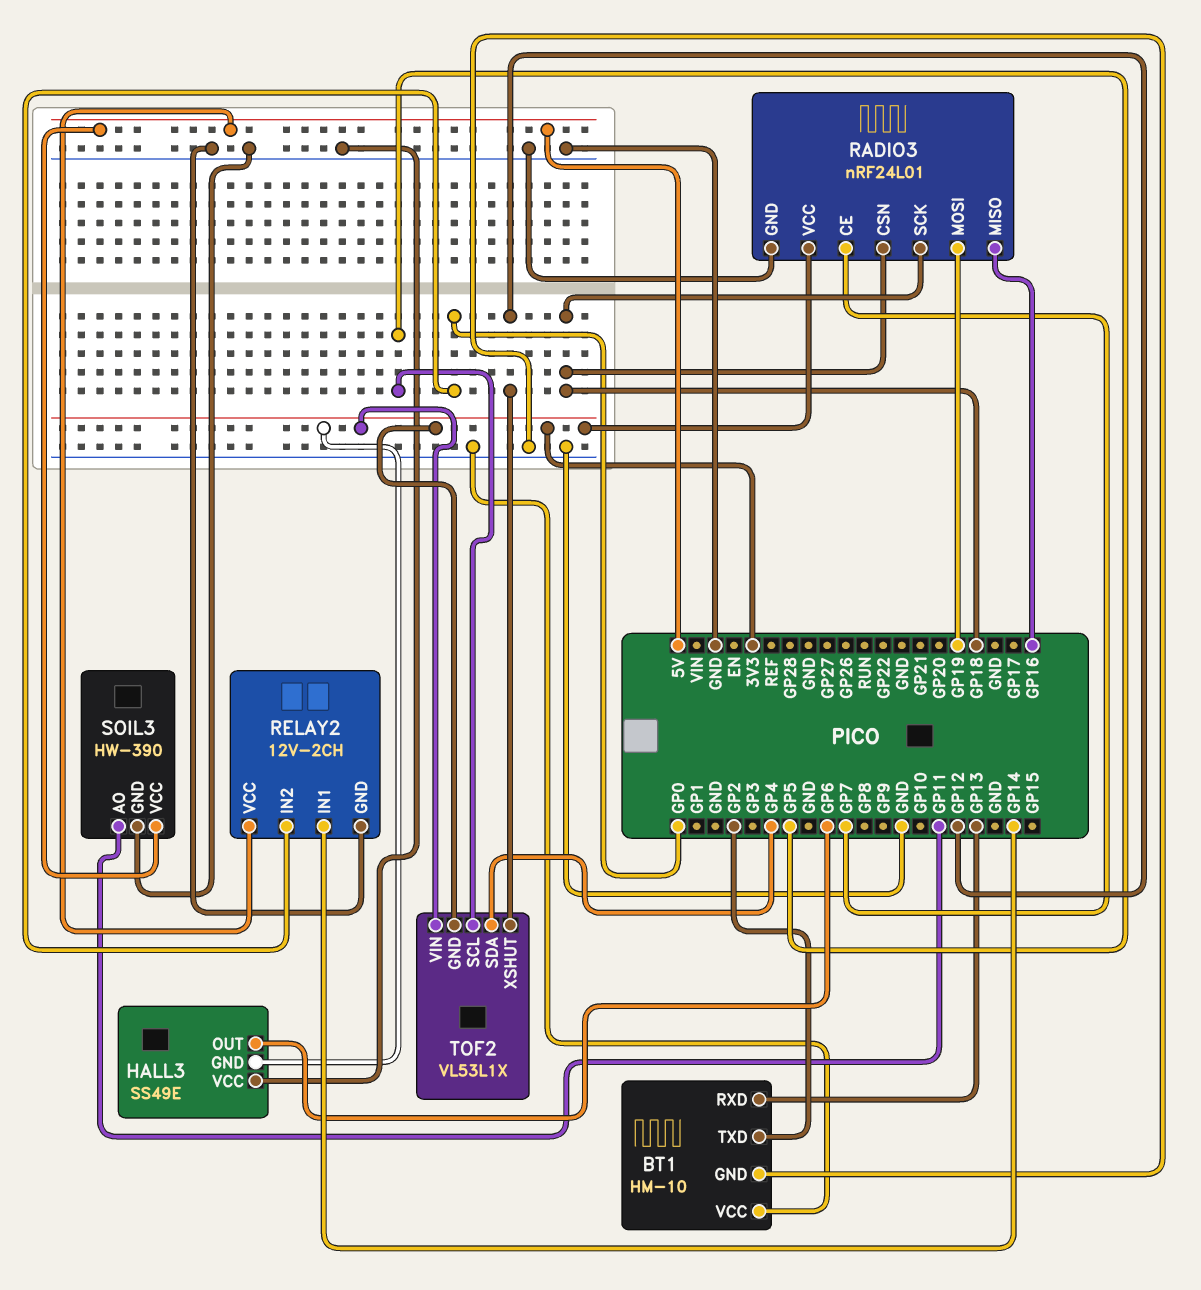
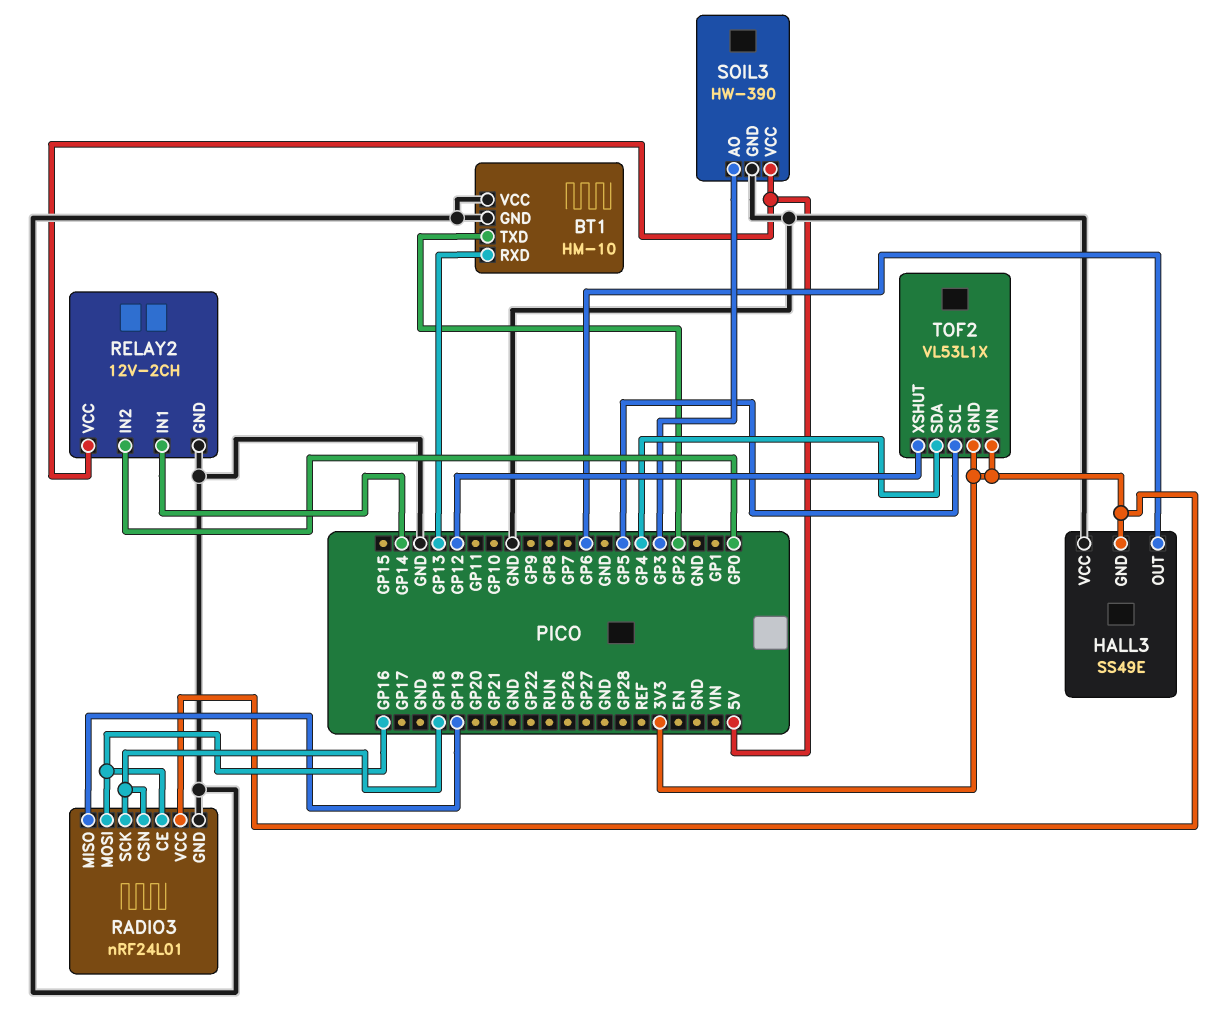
RADIO3 pin CE: GP7 -> GP16
RADIO3 pin MISO: GP16 -> GP19
RADIO3 pin MOSI: GP19 -> GP16
SOIL3 pin AO: GP11 -> GP3

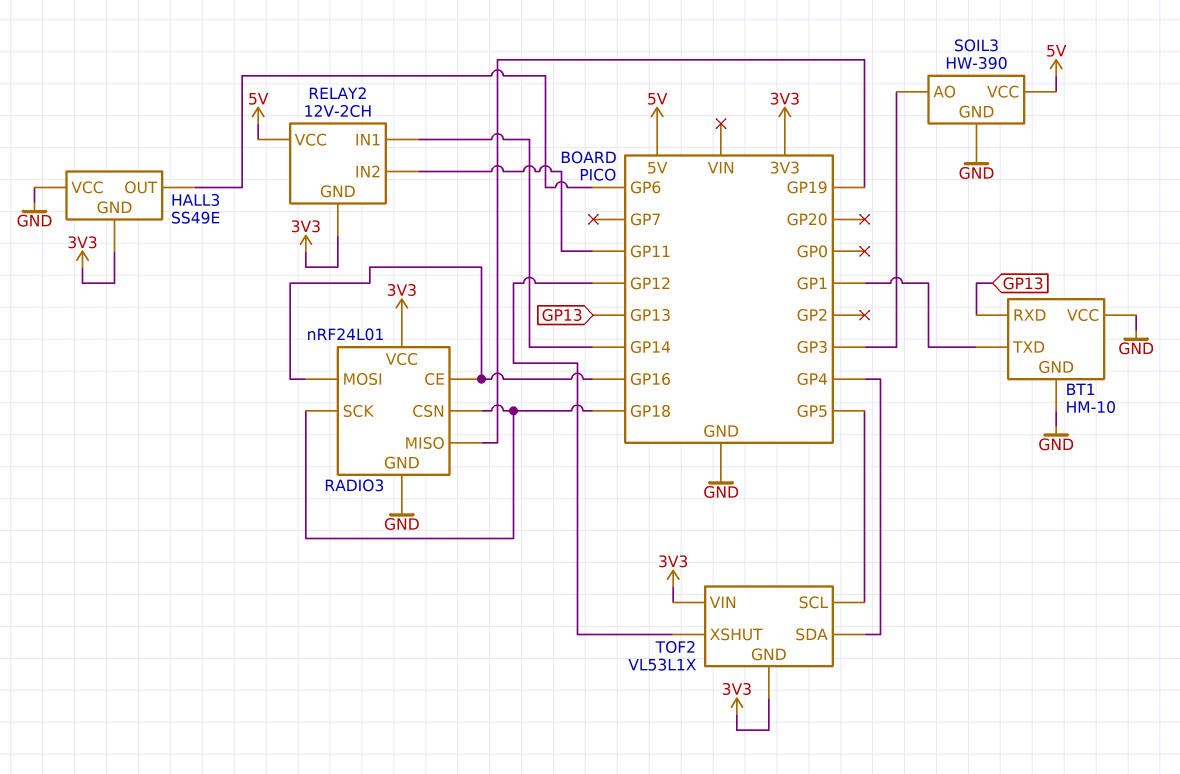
BT1 pin TXD: GP2 -> GP1
RELAY2 pin GND: GND -> 3V3
RELAY2 pin IN2: GP0 -> GP11

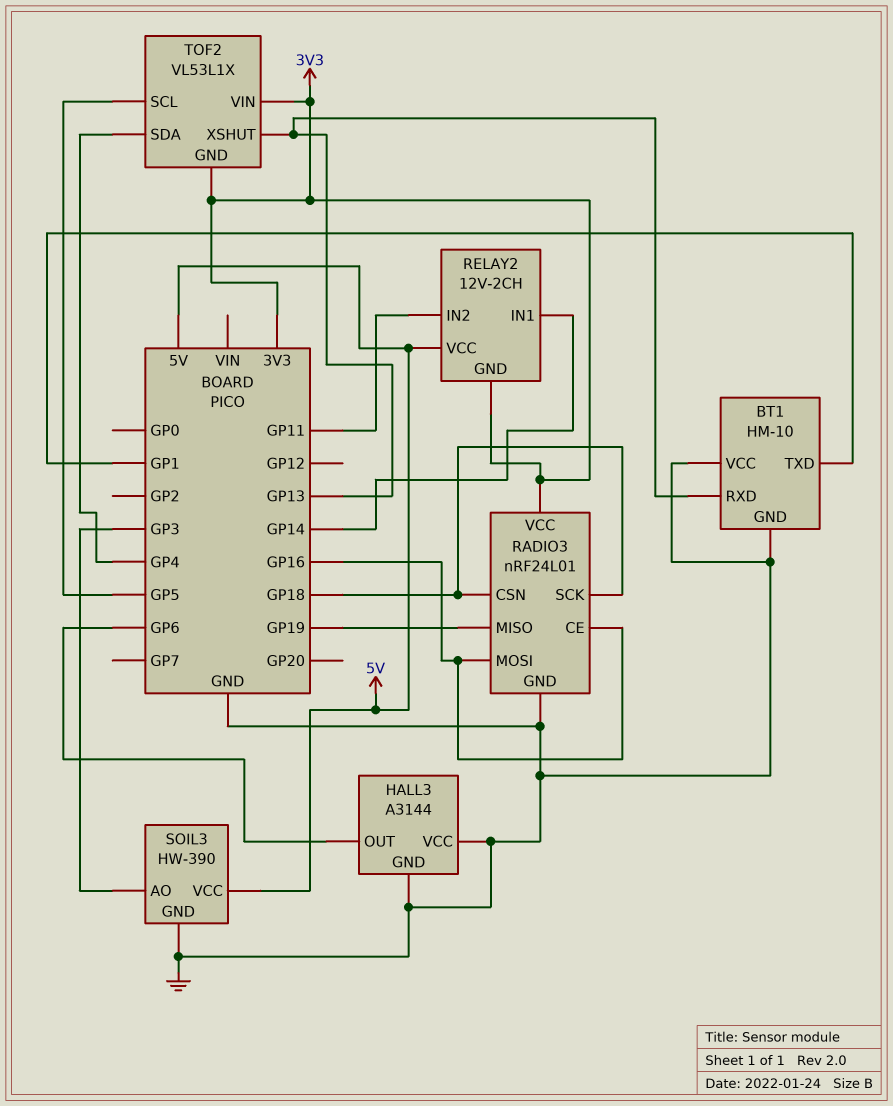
HALL3: SS49E -> A3144
HALL3 pin GND: 3V3 -> GND
TOF2 pin XSHUT: GP12 -> GP13

